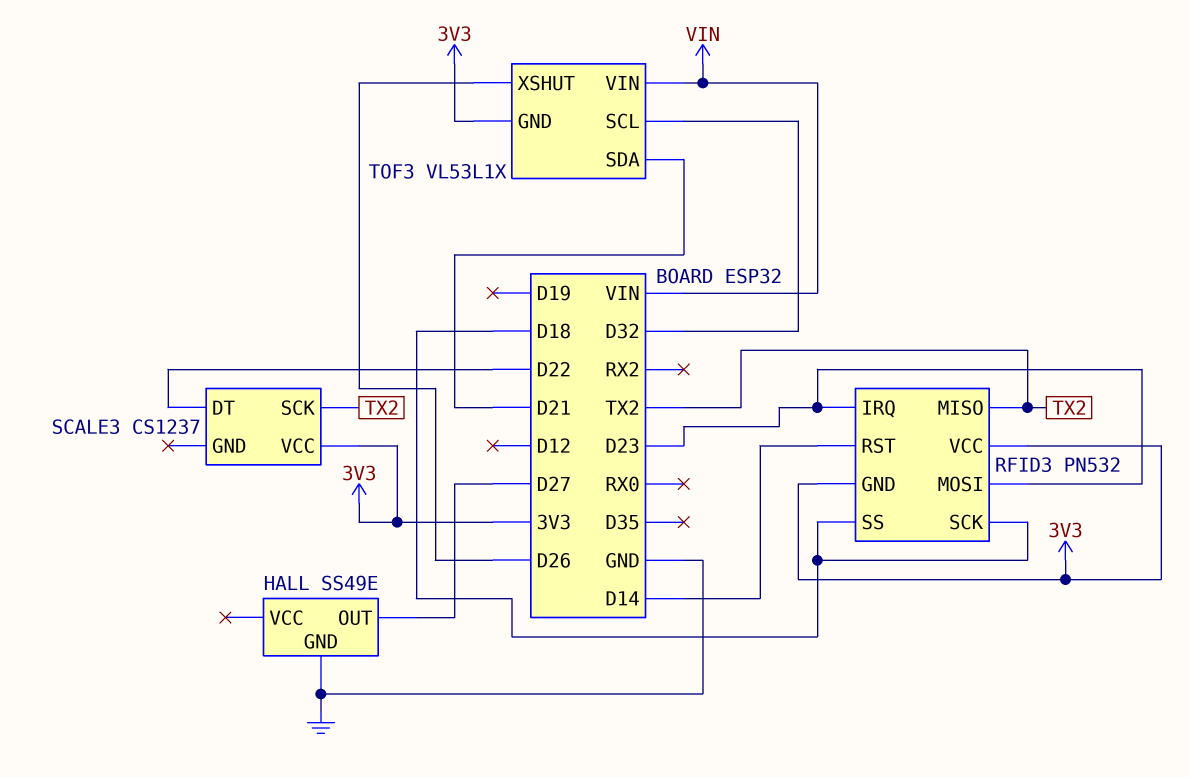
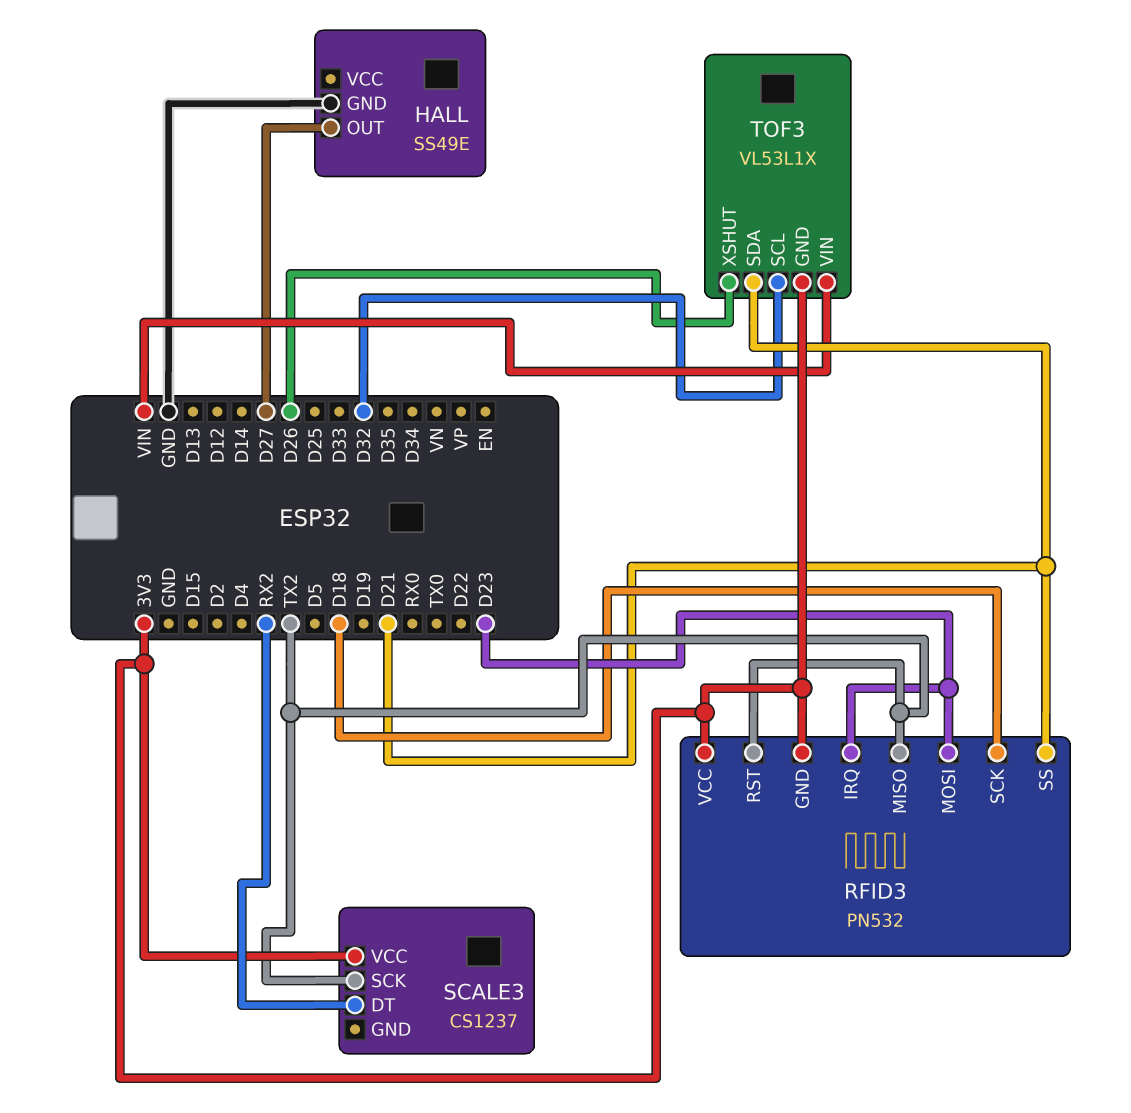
RFID3 pin RST: D14 -> TX2
RFID3 pin SS: D18 -> D21
SCALE3 pin DT: D22 -> RX2

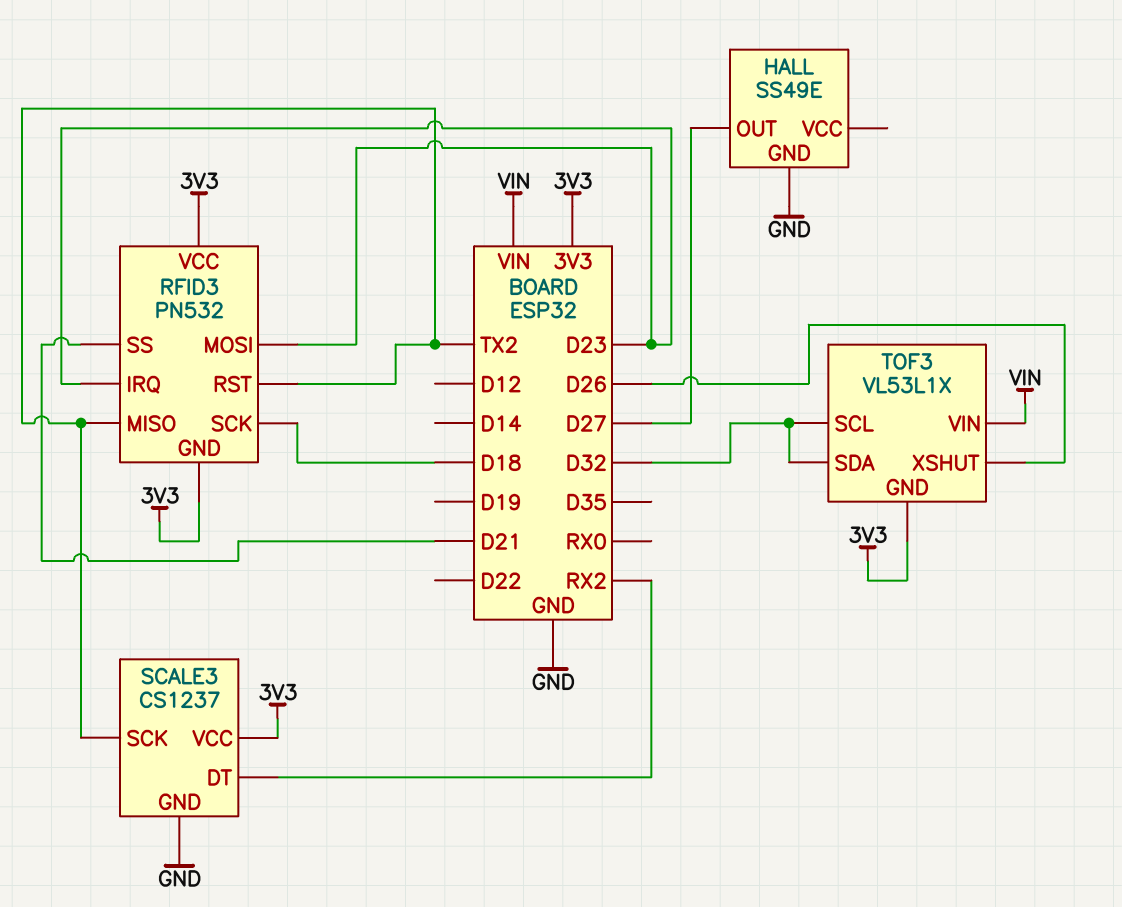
SCALE3 pin GND: none -> GND
TOF3 pin SDA: D21 -> D32

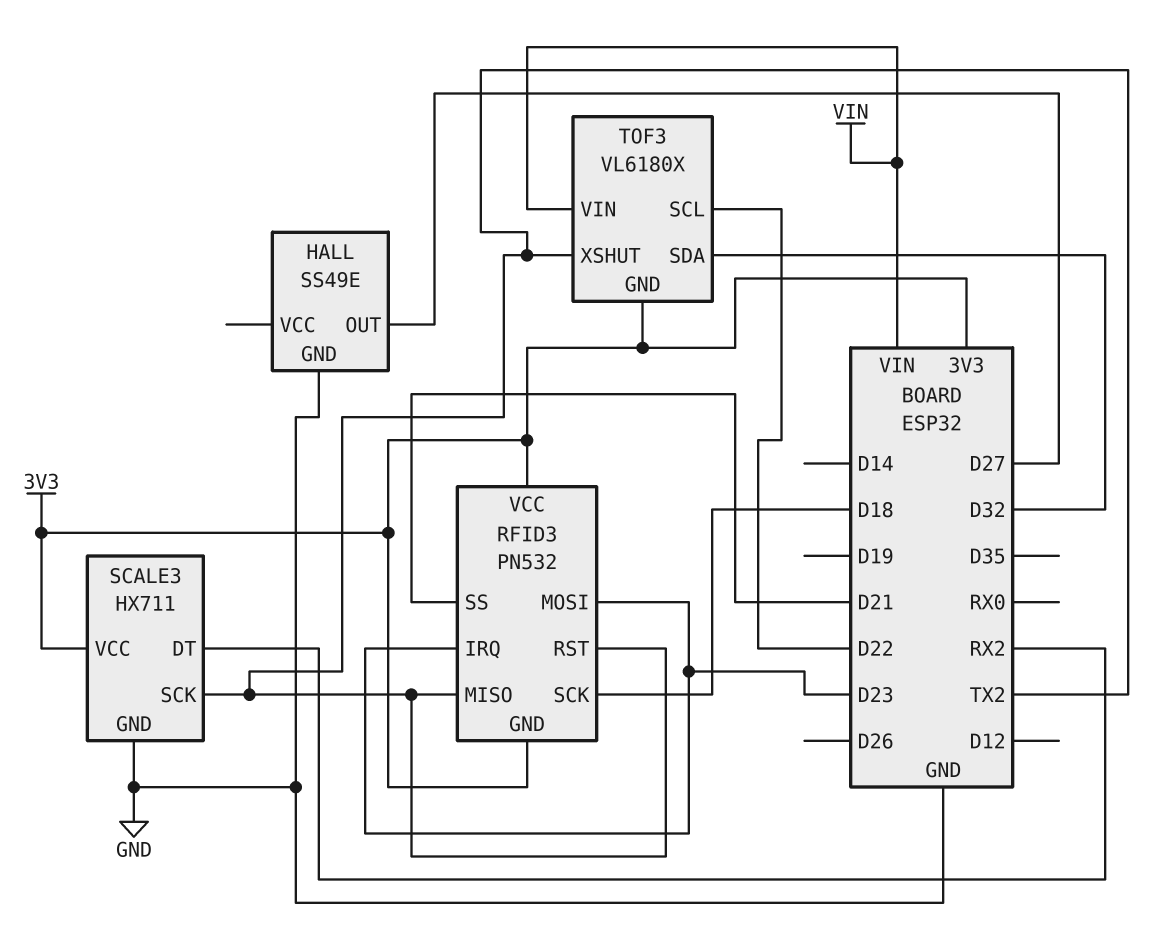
SCALE3: CS1237 -> HX711
TOF3: VL53L1X -> VL6180X
TOF3 pin SCL: D32 -> D22
TOF3 pin XSHUT: D26 -> TX2

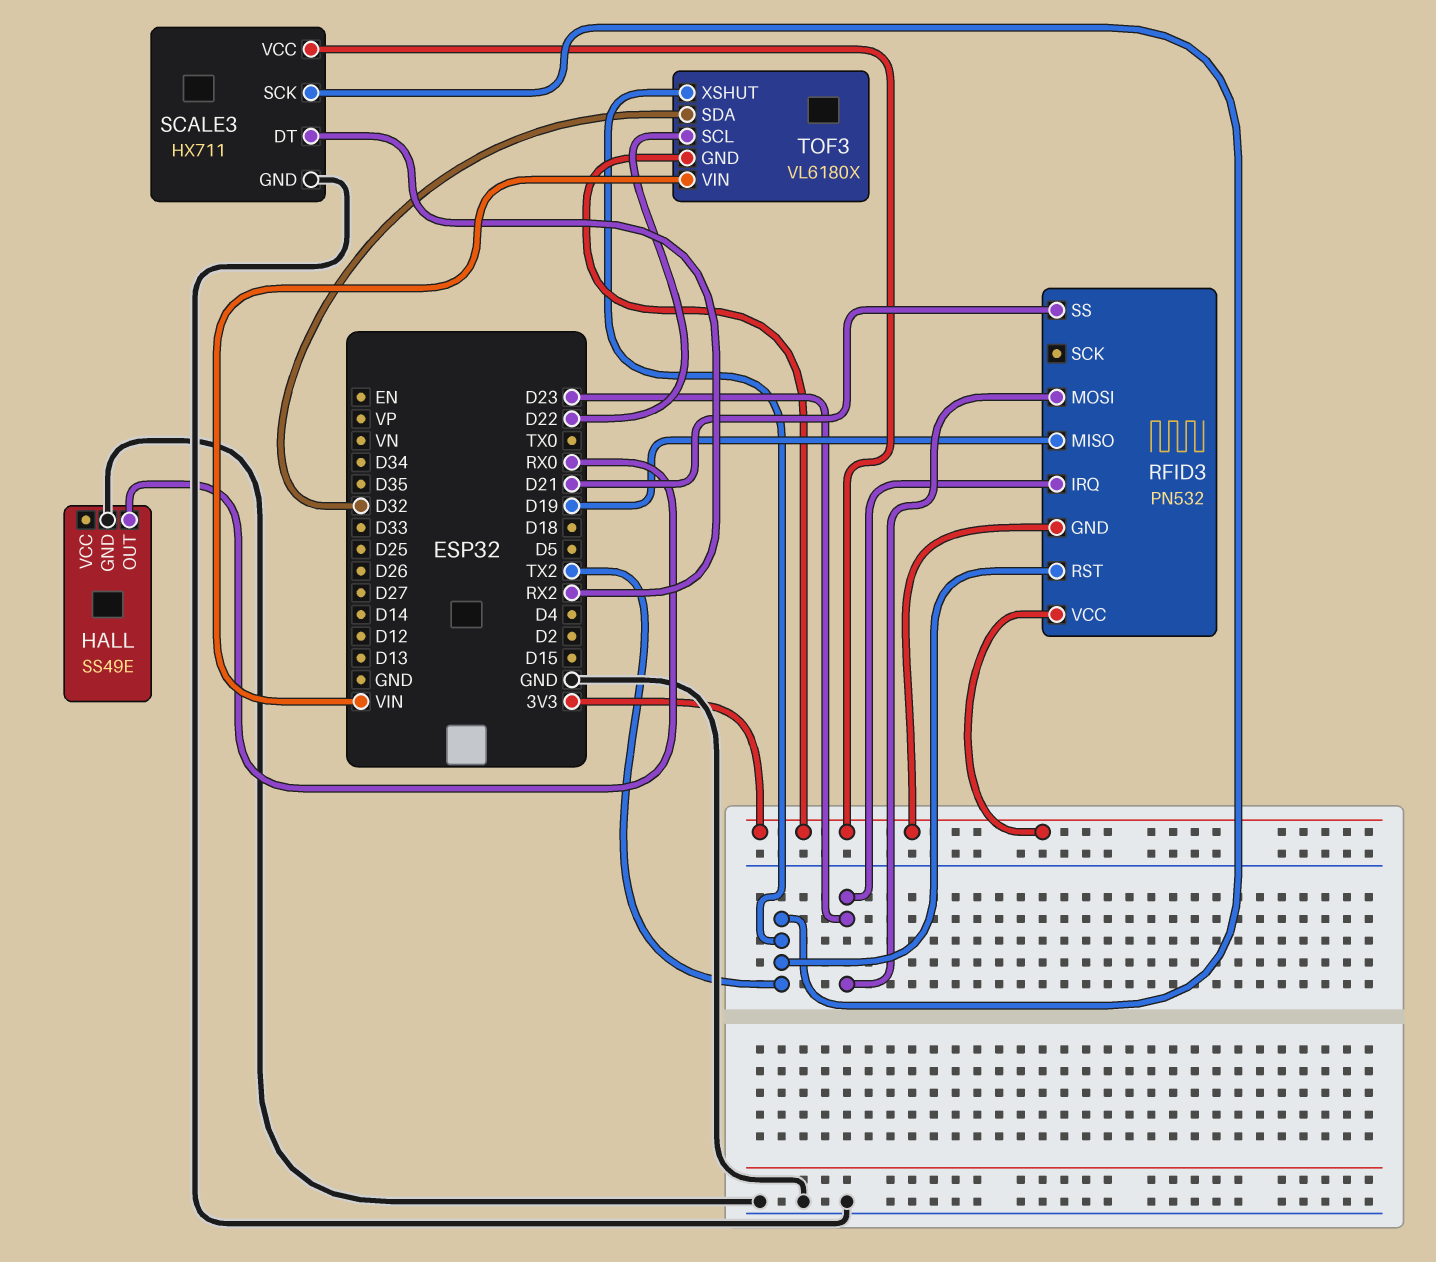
HALL pin OUT: D27 -> RX0
RFID3 pin MISO: TX2 -> D19
RFID3 pin SCK: D18 -> none

